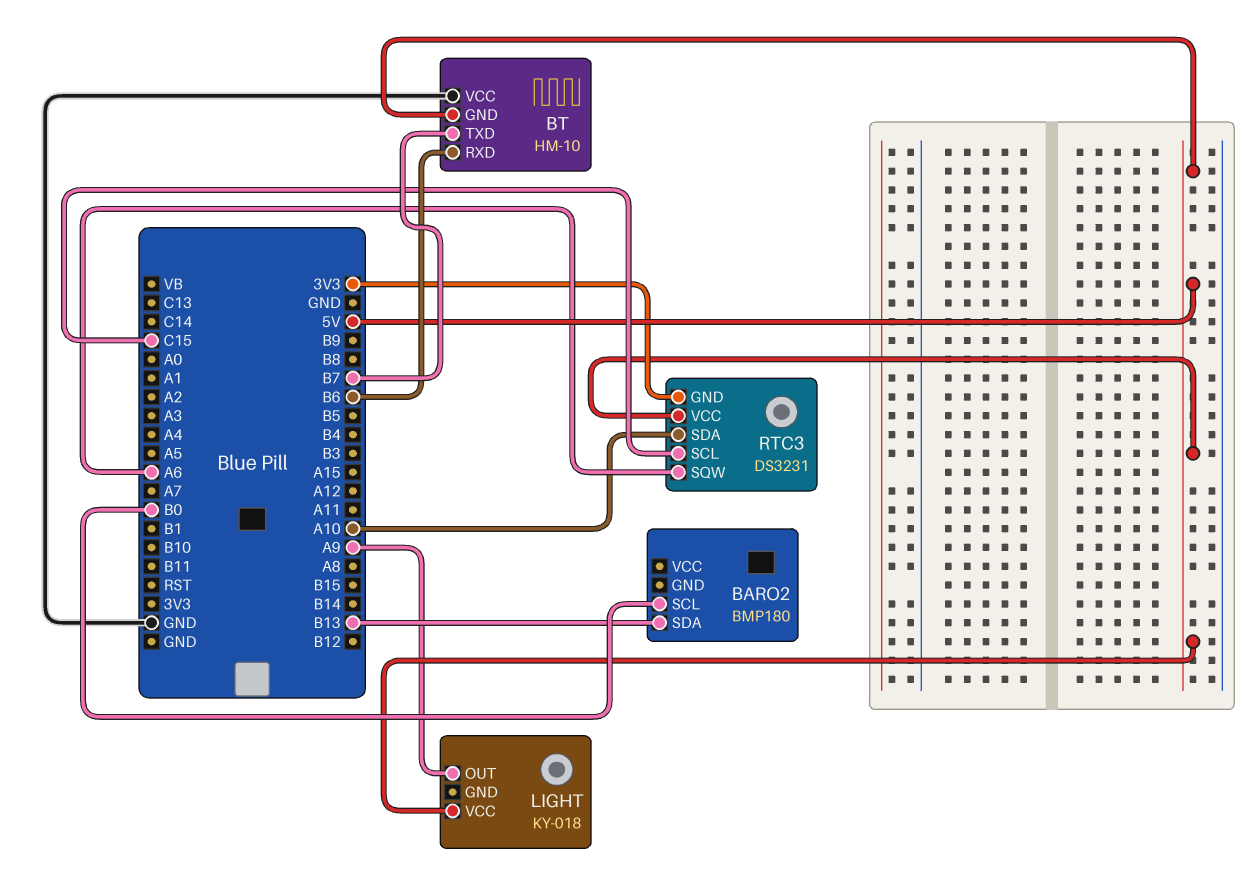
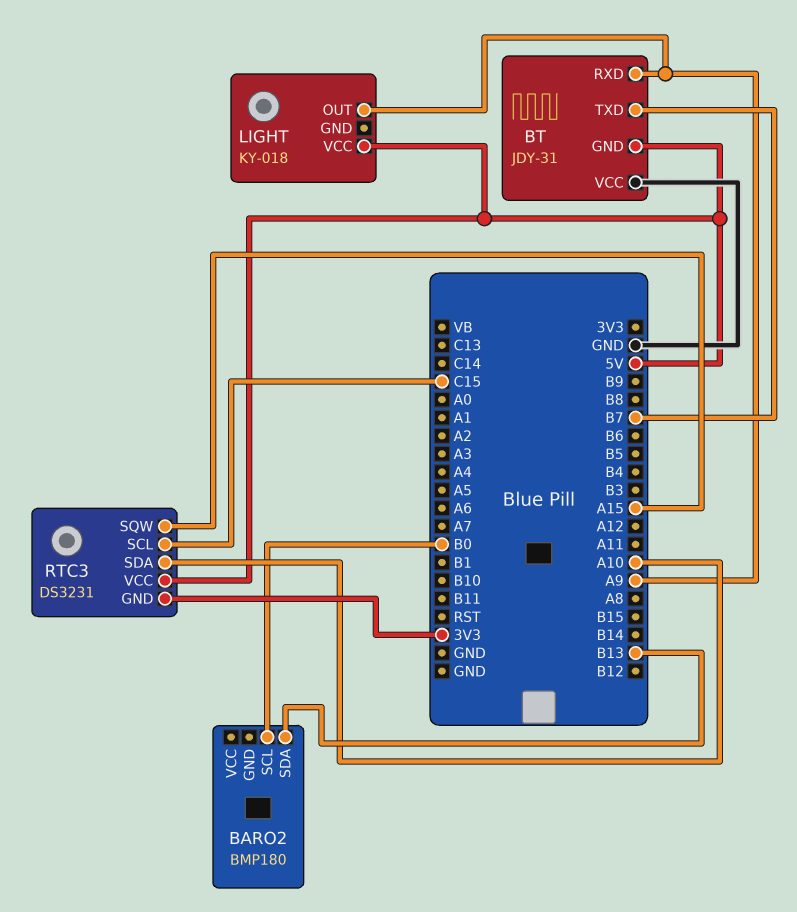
BT: HM-10 -> JDY-31
BT pin RXD: B6 -> A9
RTC3 pin SQW: A6 -> A15

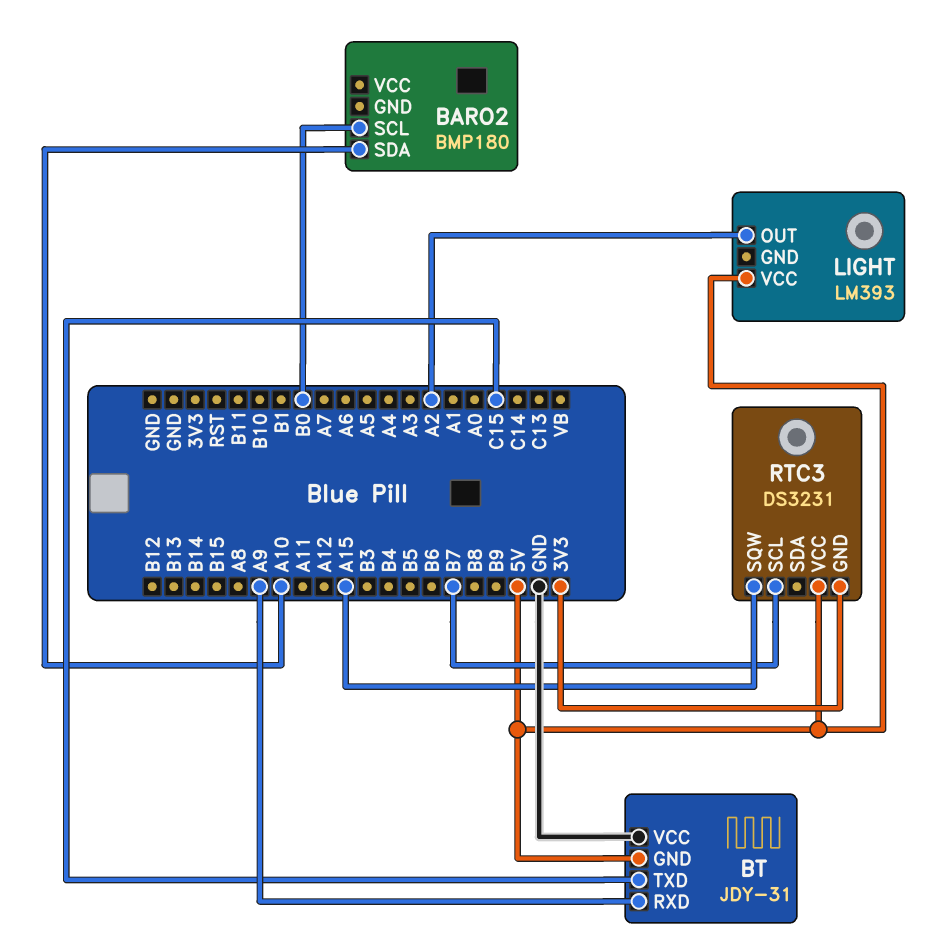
BARO2 pin SDA: B13 -> A10
BT pin TXD: B7 -> C15
LIGHT: KY-018 -> LM393
LIGHT pin OUT: A9 -> A2
RTC3 pin SCL: C15 -> B7
RTC3 pin SDA: A10 -> none

